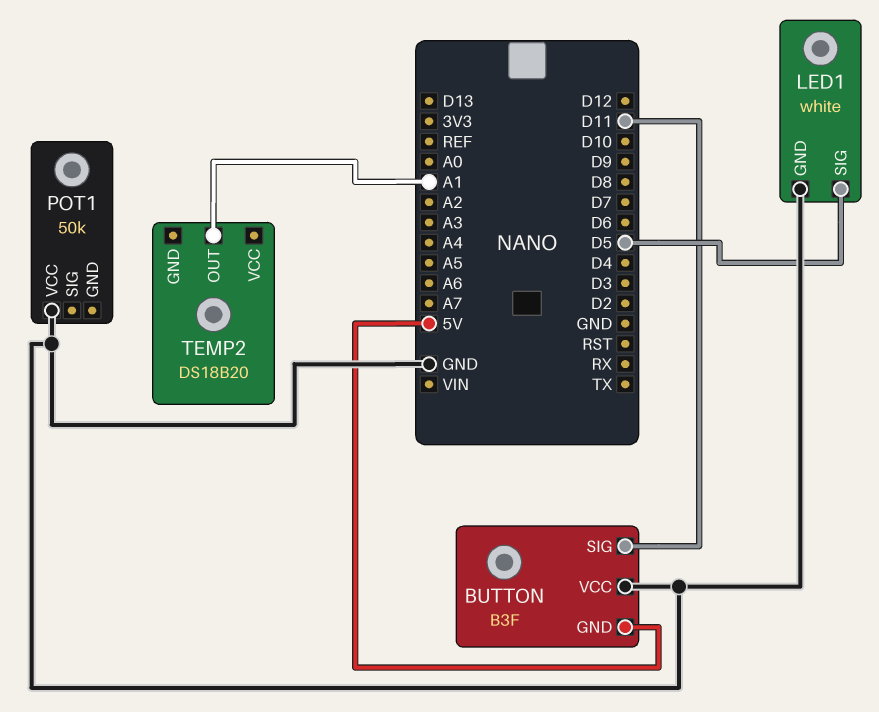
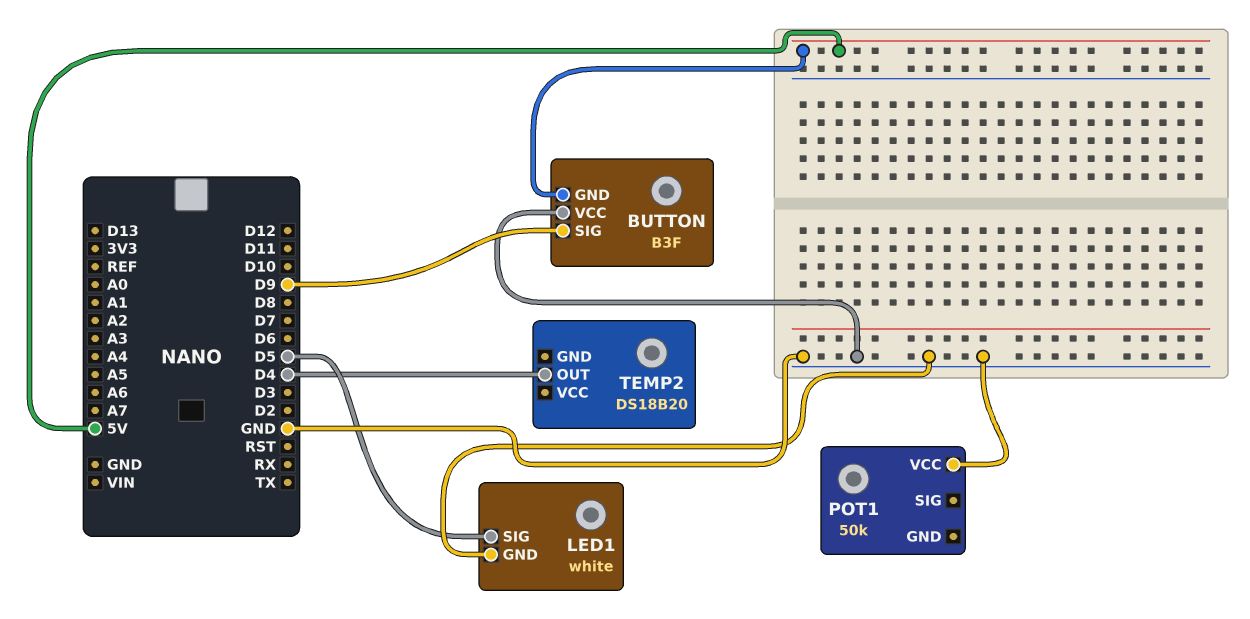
BUTTON pin SIG: D11 -> D9
TEMP2 pin OUT: A1 -> D4

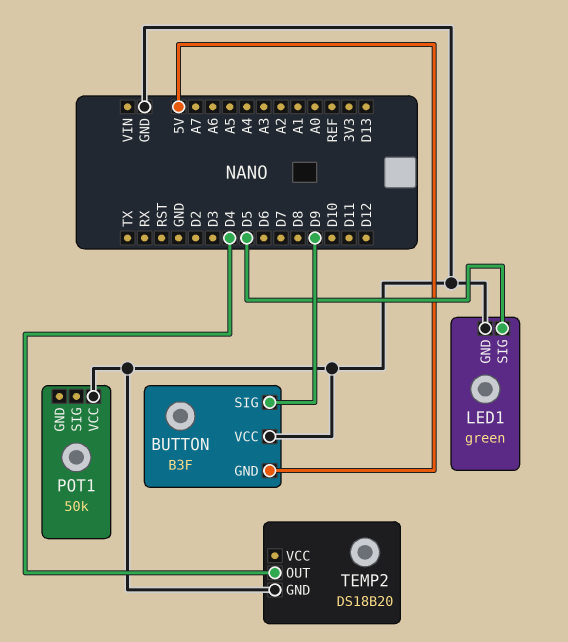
LED1: white -> green
TEMP2 pin GND: none -> GND

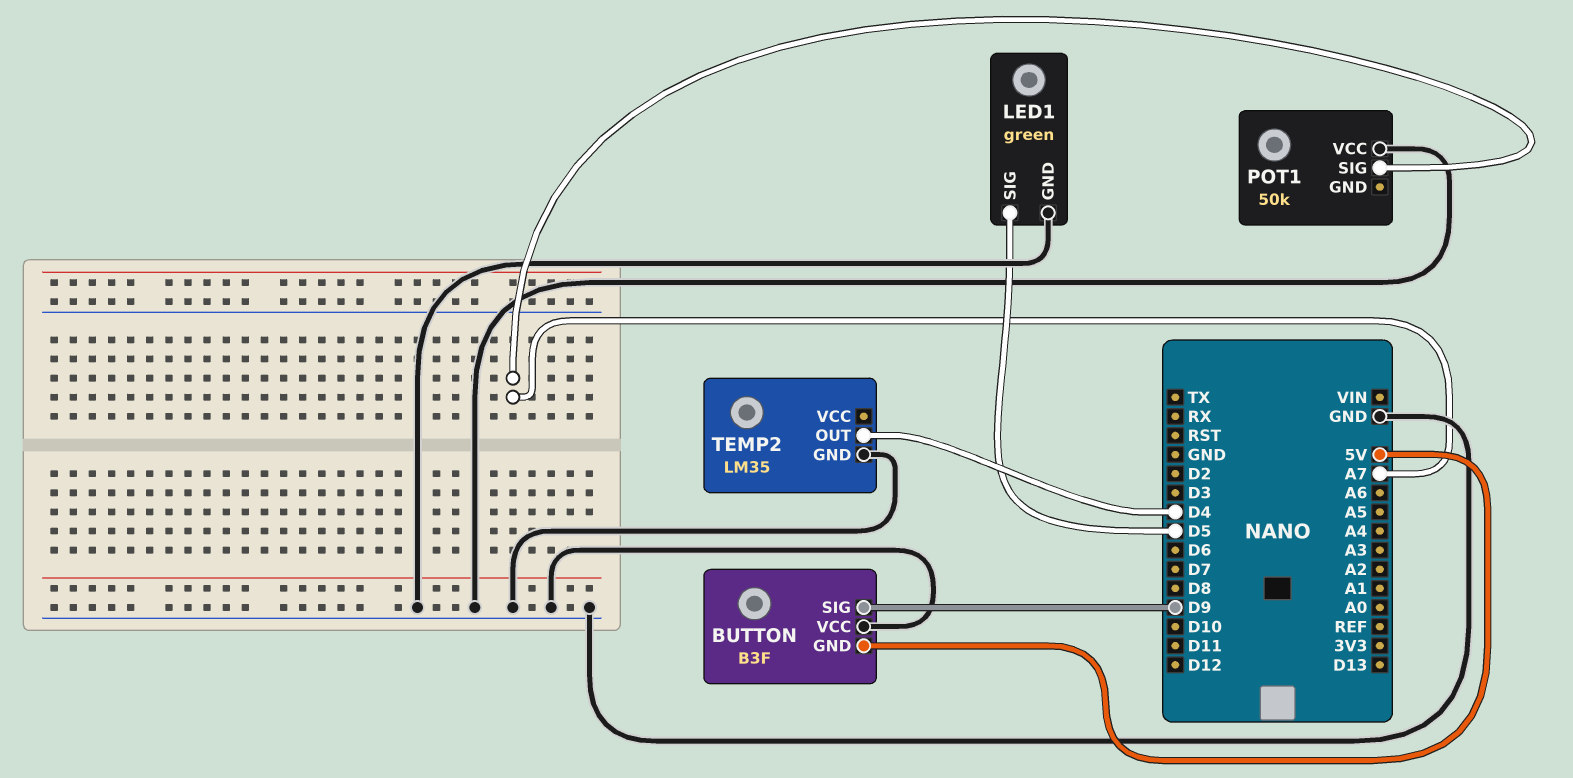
POT1 pin SIG: none -> A7
TEMP2: DS18B20 -> LM35

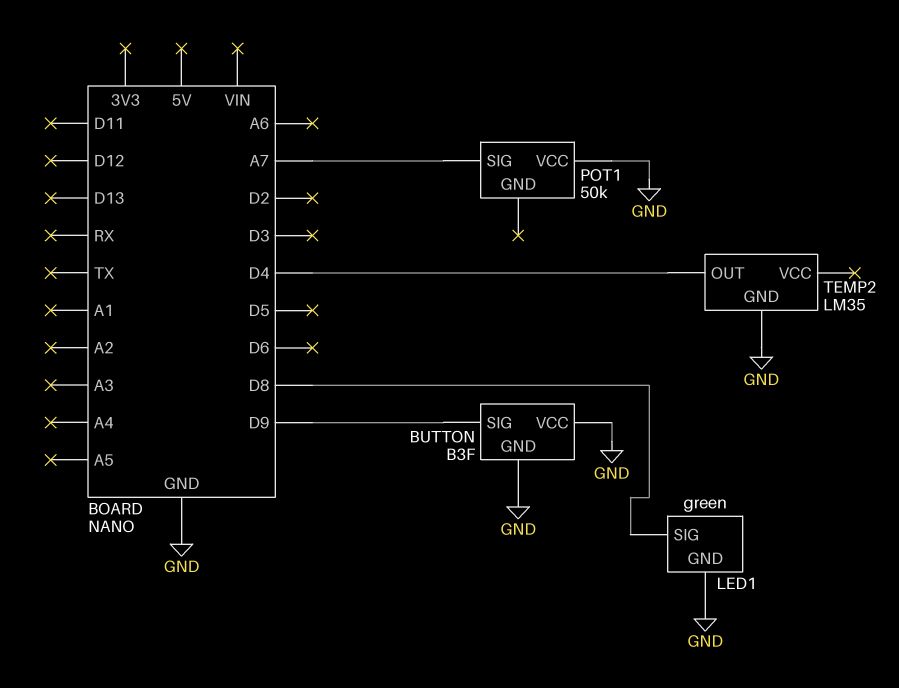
BUTTON pin GND: 5V -> GND
LED1 pin SIG: D5 -> D8

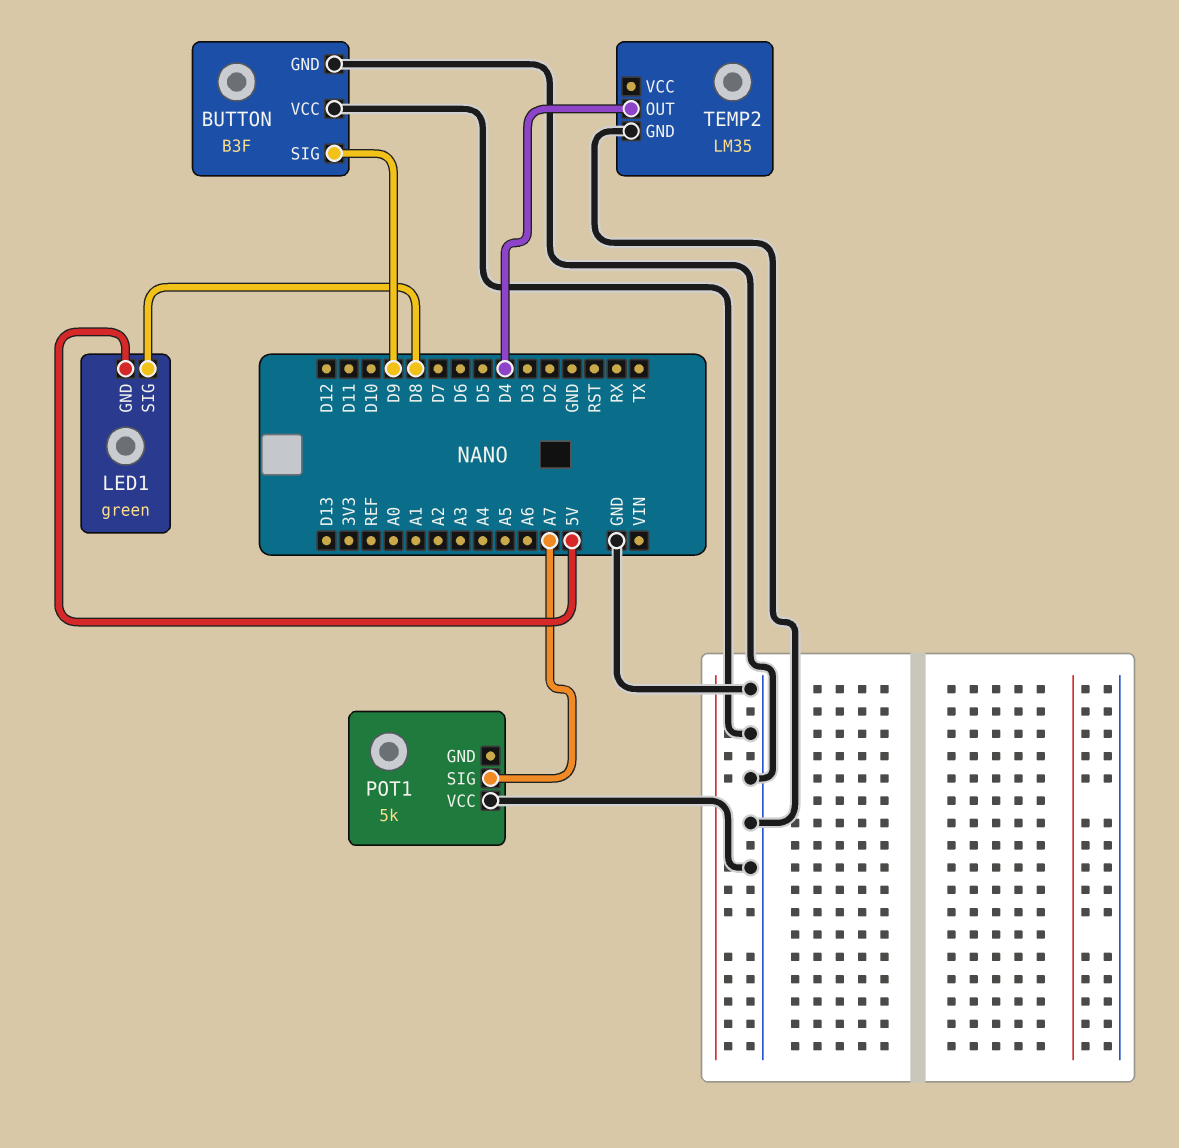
LED1 pin GND: GND -> 5V
POT1: 50k -> 5k

